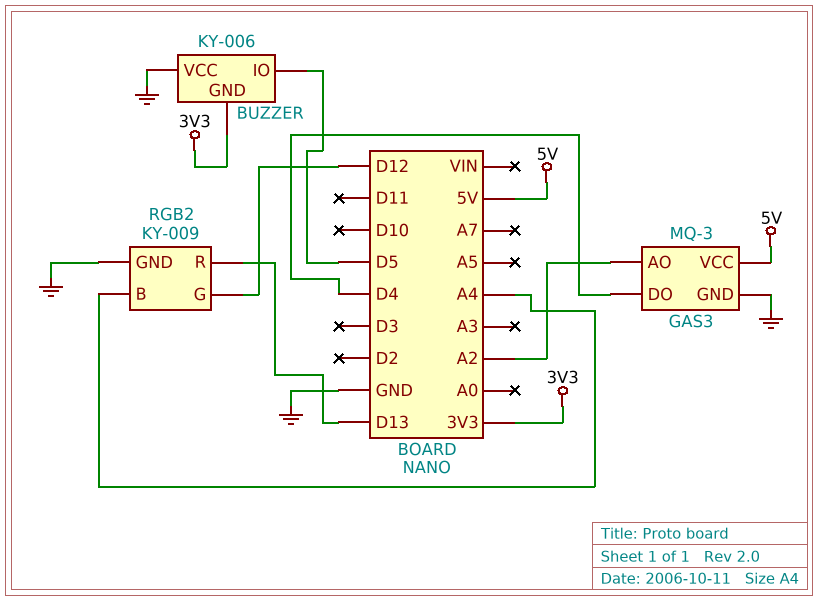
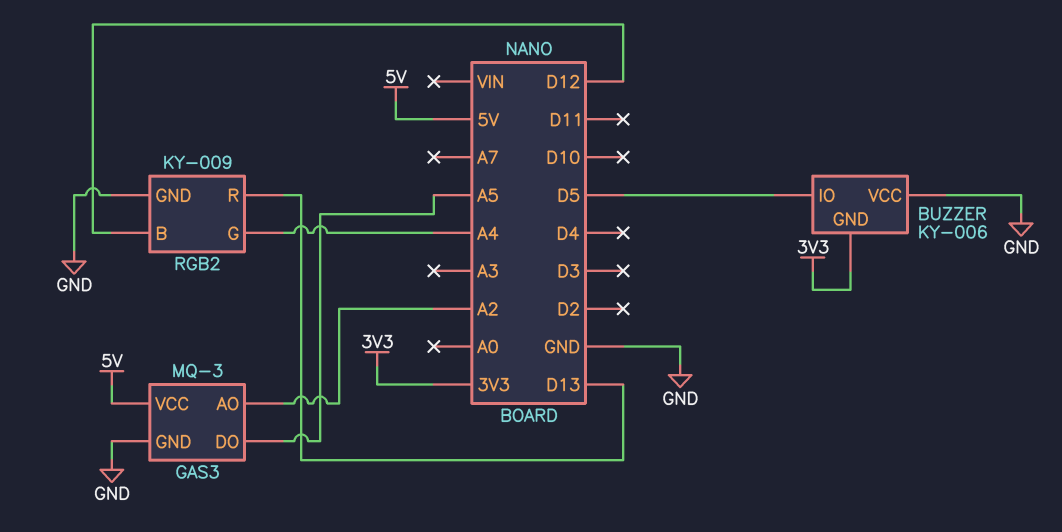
GAS3 pin DO: D4 -> A5
RGB2 pin B: A4 -> D12
RGB2 pin G: D12 -> A4

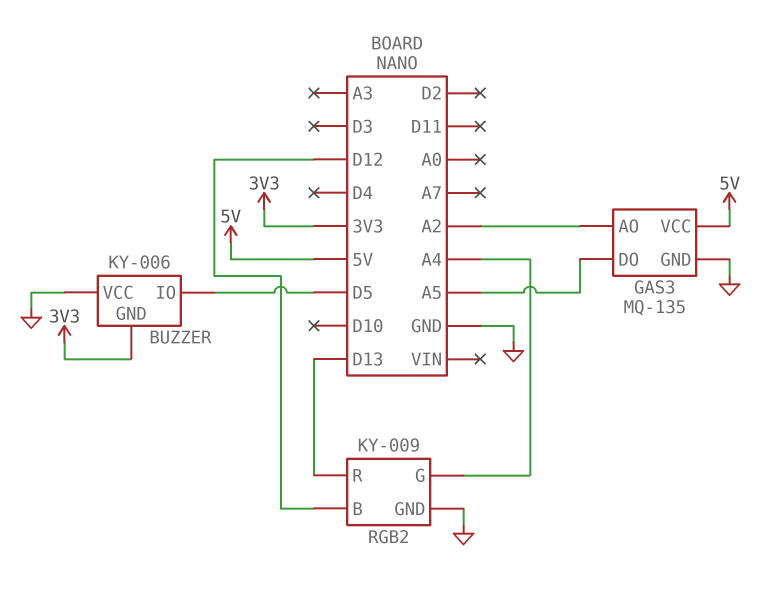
GAS3: MQ-3 -> MQ-135

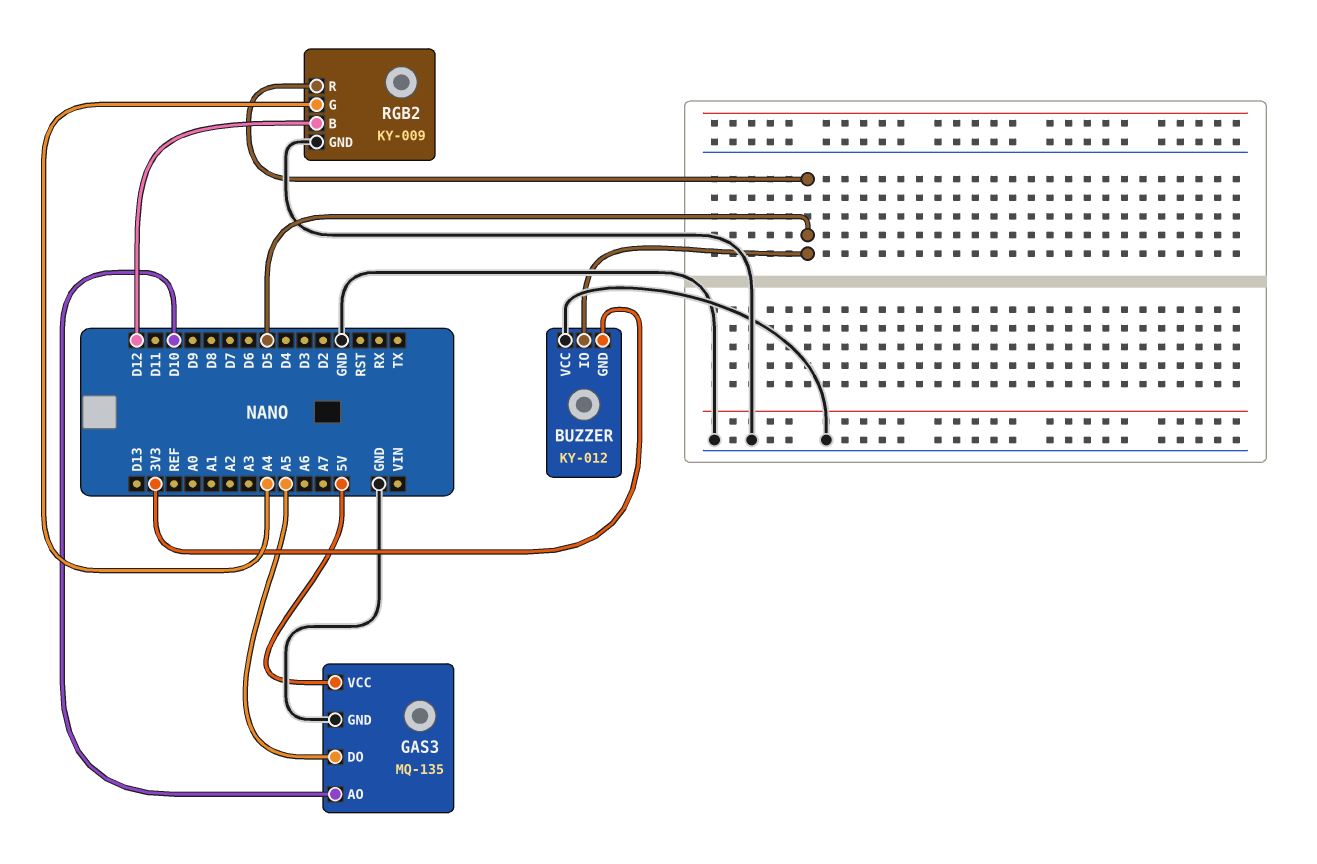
BUZZER: KY-006 -> KY-012
GAS3 pin AO: A2 -> D10
RGB2 pin R: D13 -> D5

